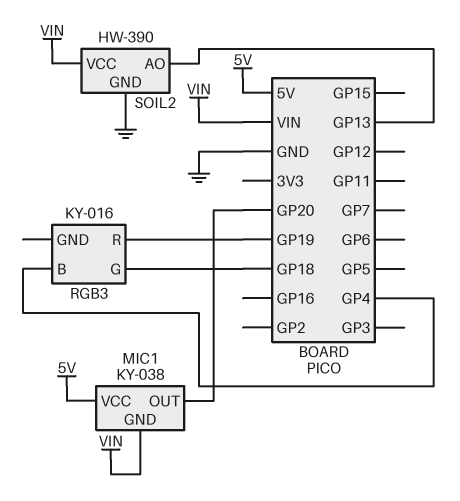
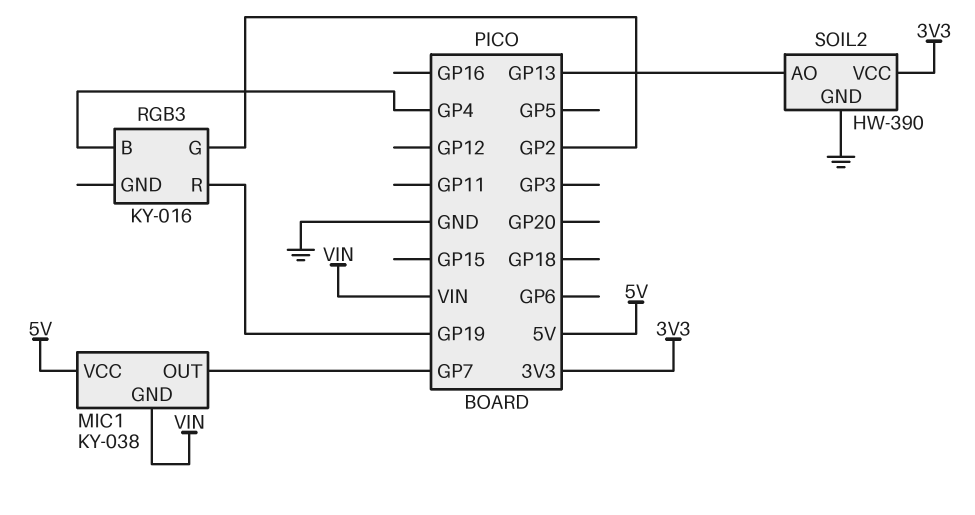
MIC1 pin OUT: GP20 -> GP7
RGB3 pin G: GP18 -> GP2
SOIL2 pin VCC: VIN -> 3V3

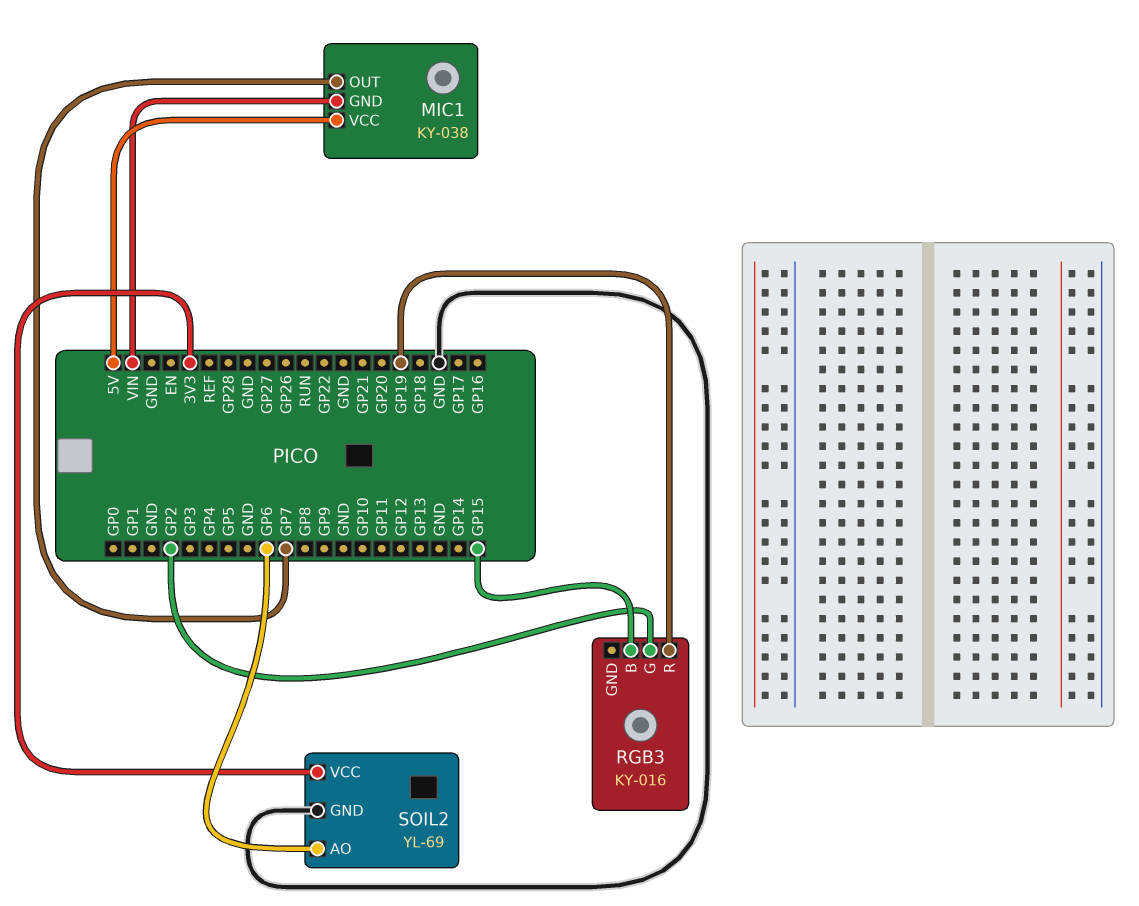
RGB3 pin B: GP4 -> GP15
SOIL2: HW-390 -> YL-69
SOIL2 pin AO: GP13 -> GP6

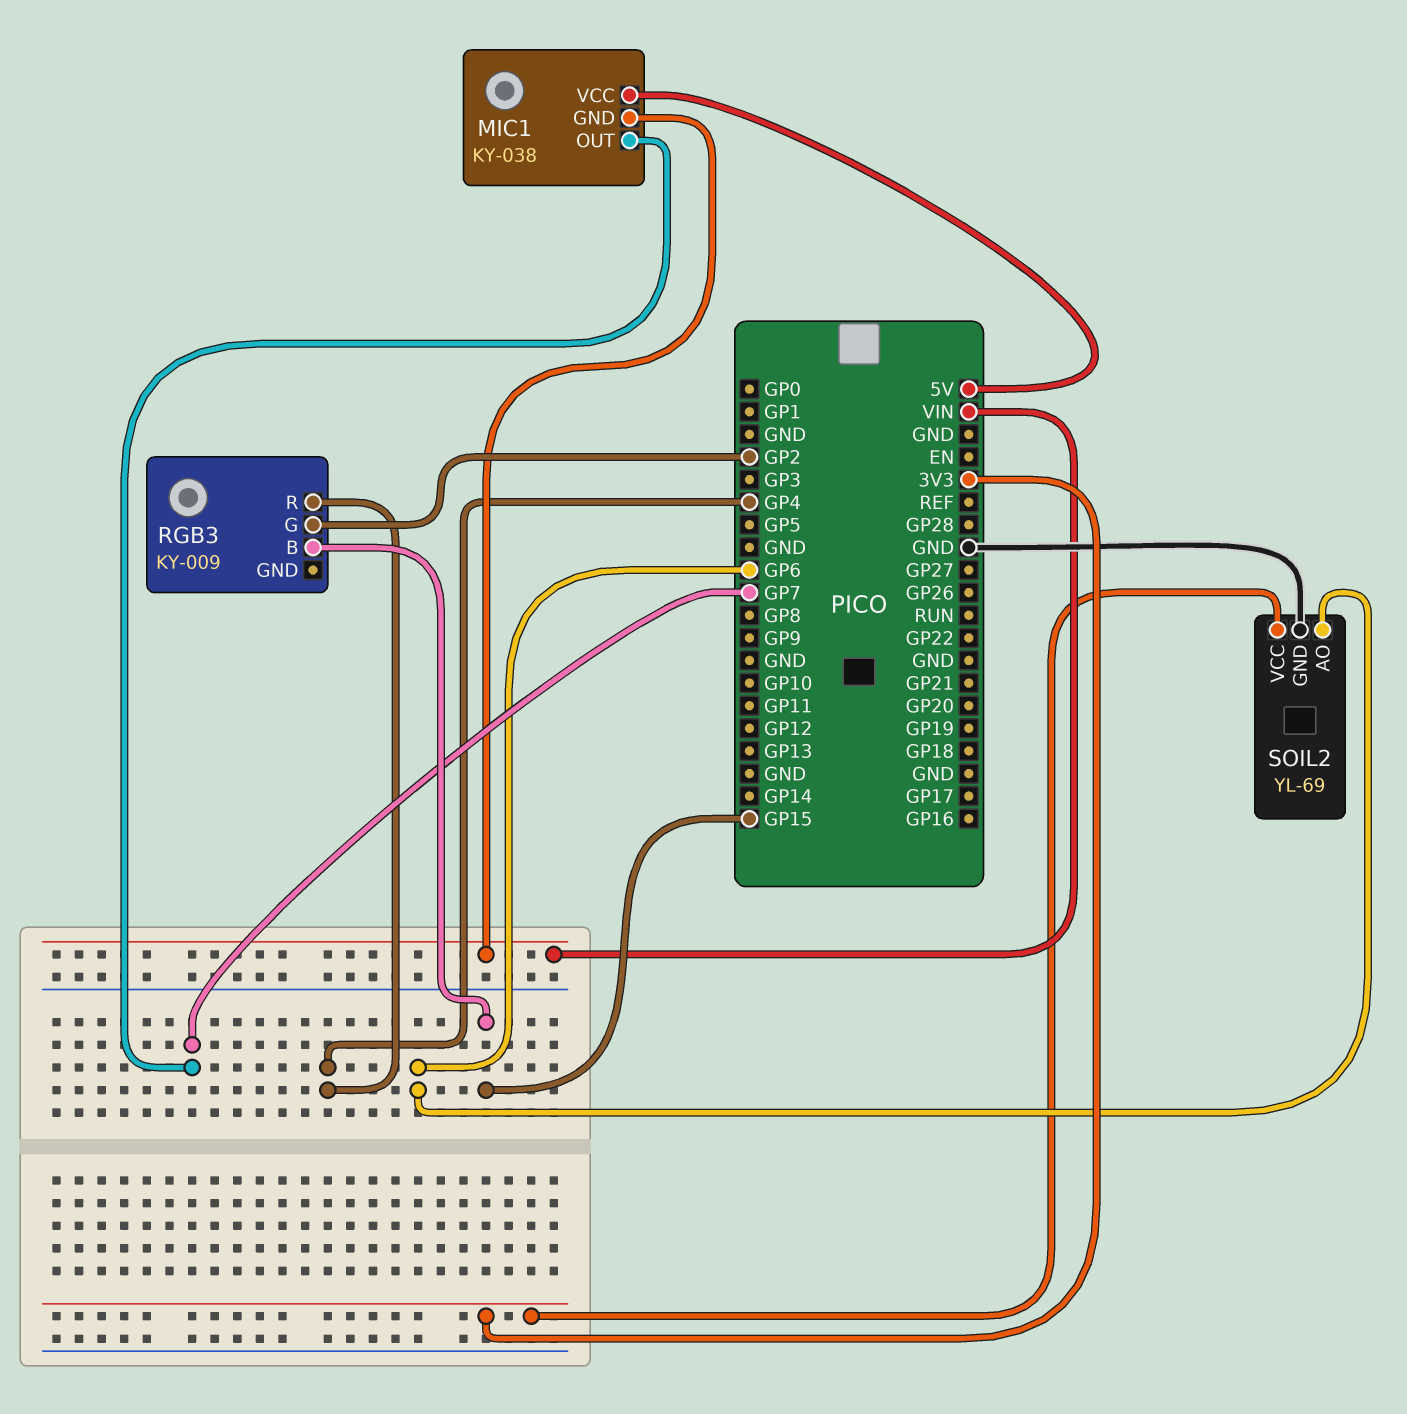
RGB3: KY-016 -> KY-009
RGB3 pin R: GP19 -> GP4

